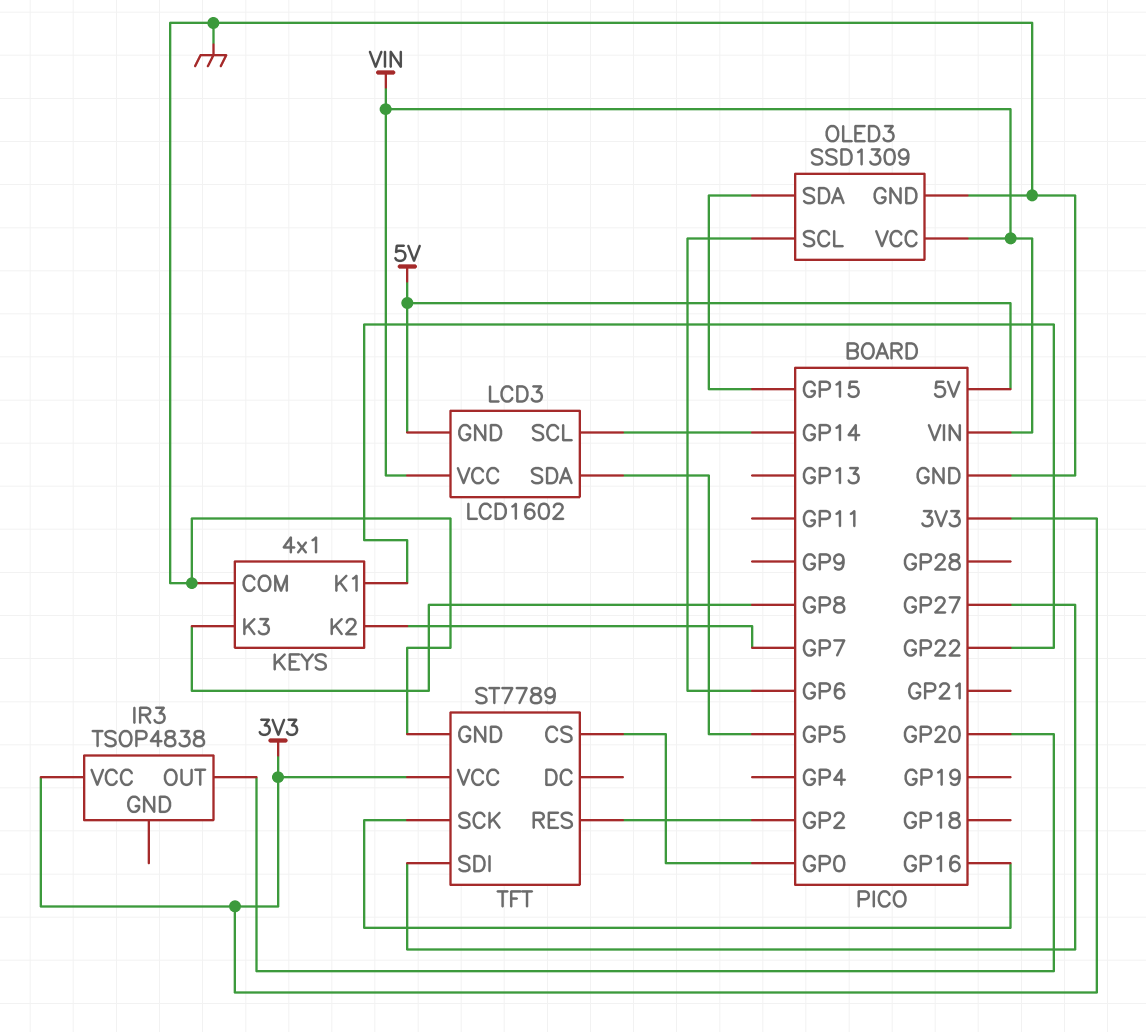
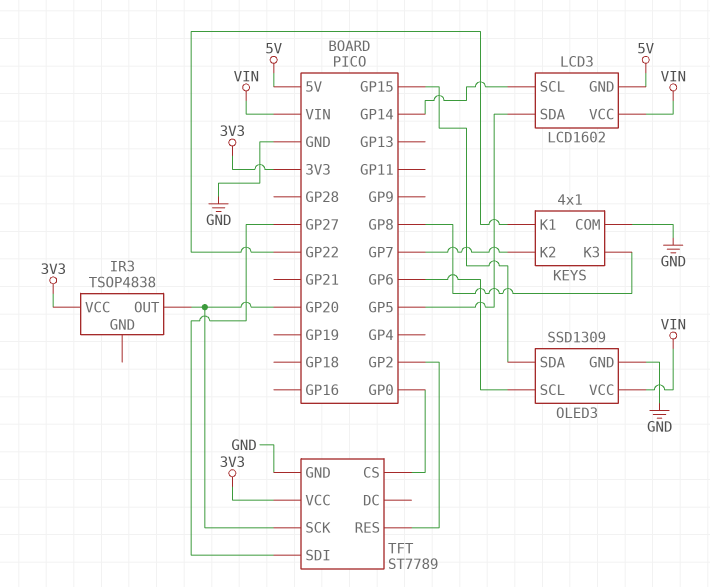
TFT pin SCK: GP16 -> GP20

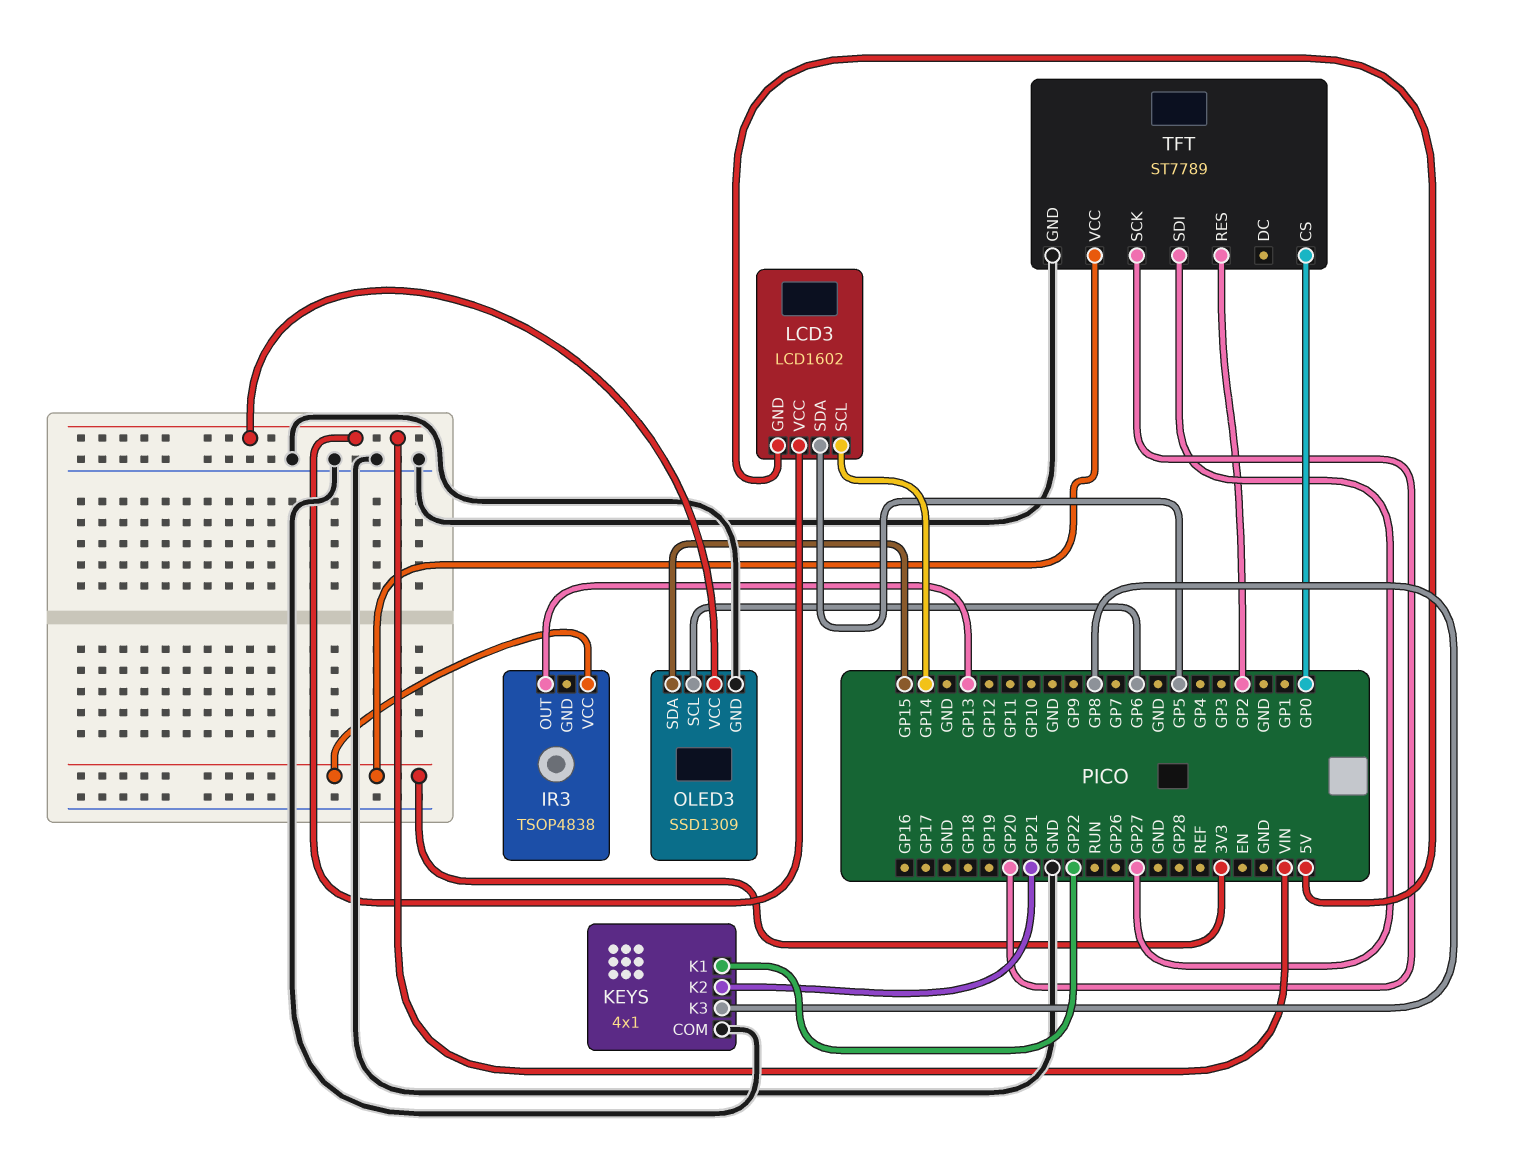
IR3 pin OUT: GP20 -> GP13
KEYS pin K2: GP7 -> GP21

